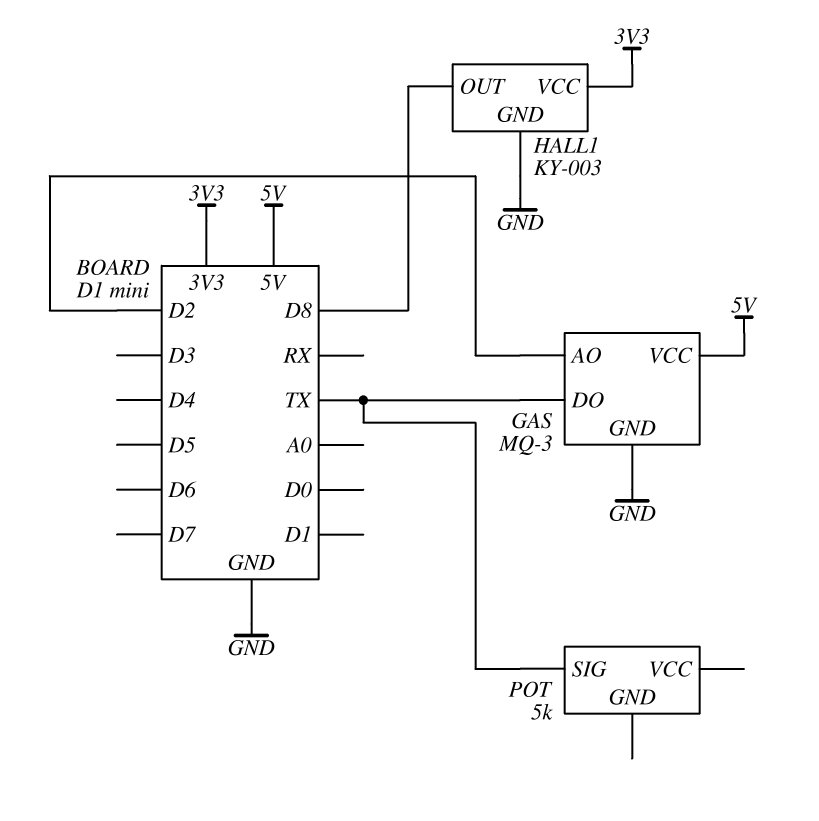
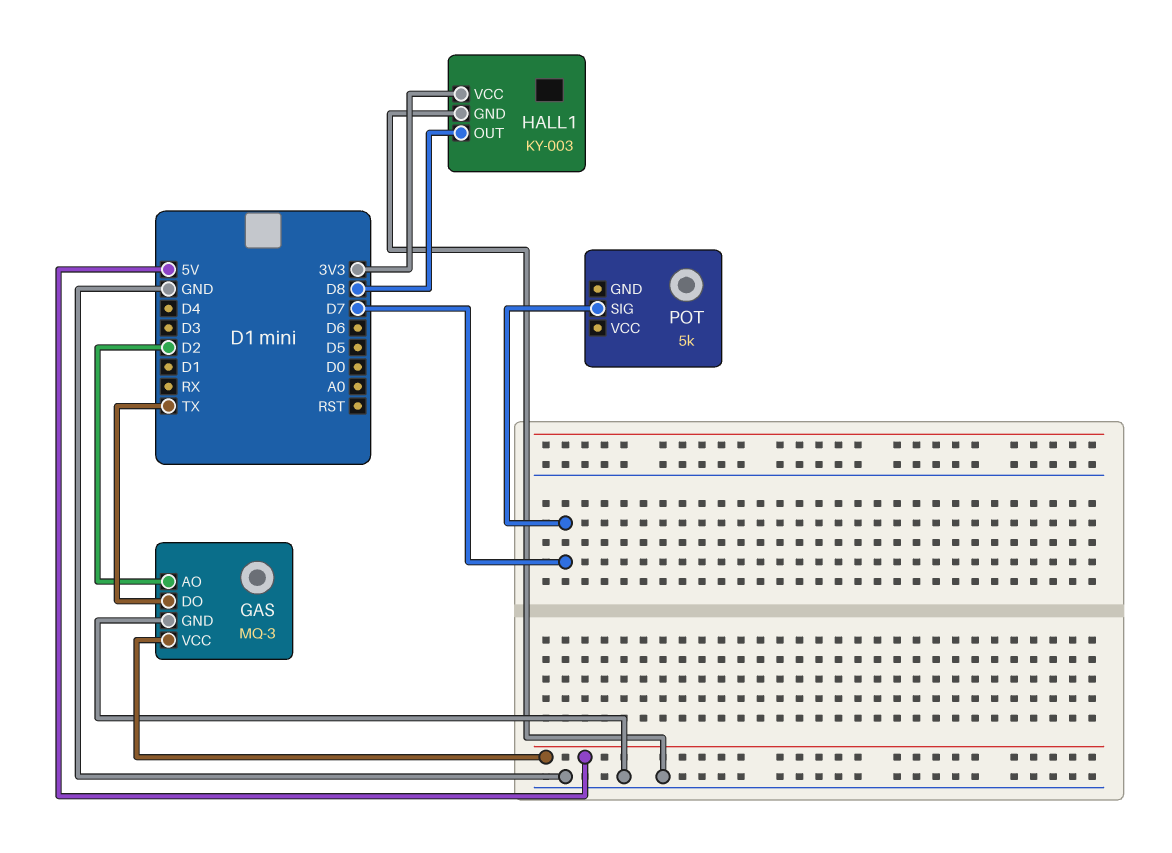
POT pin SIG: TX -> D7

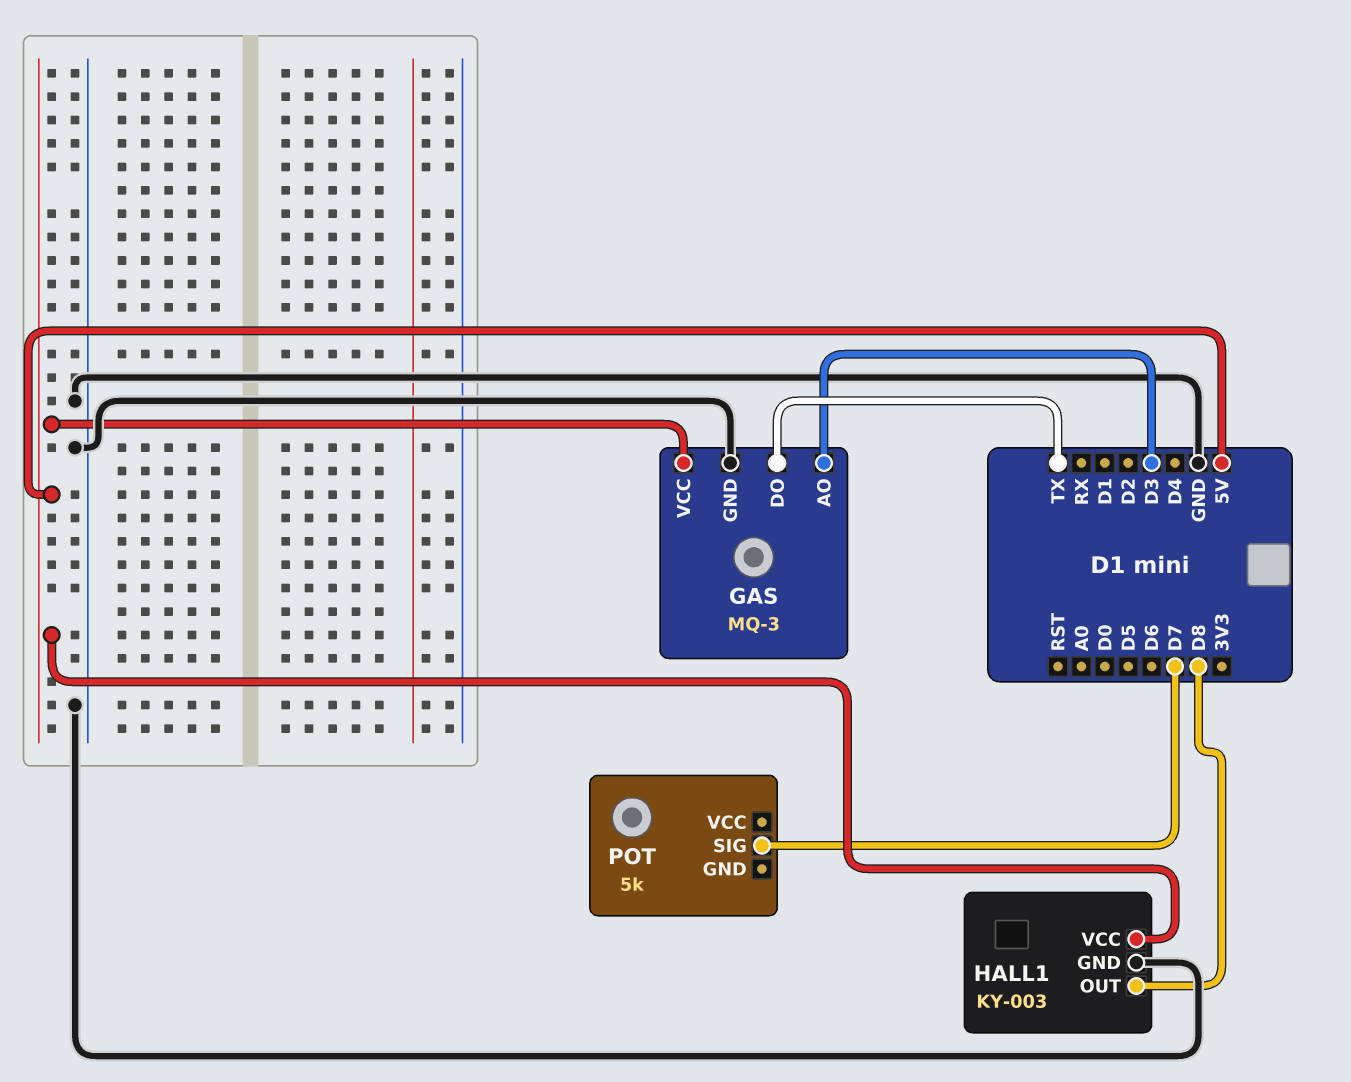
GAS pin AO: D2 -> D3
HALL1 pin VCC: 3V3 -> 5V

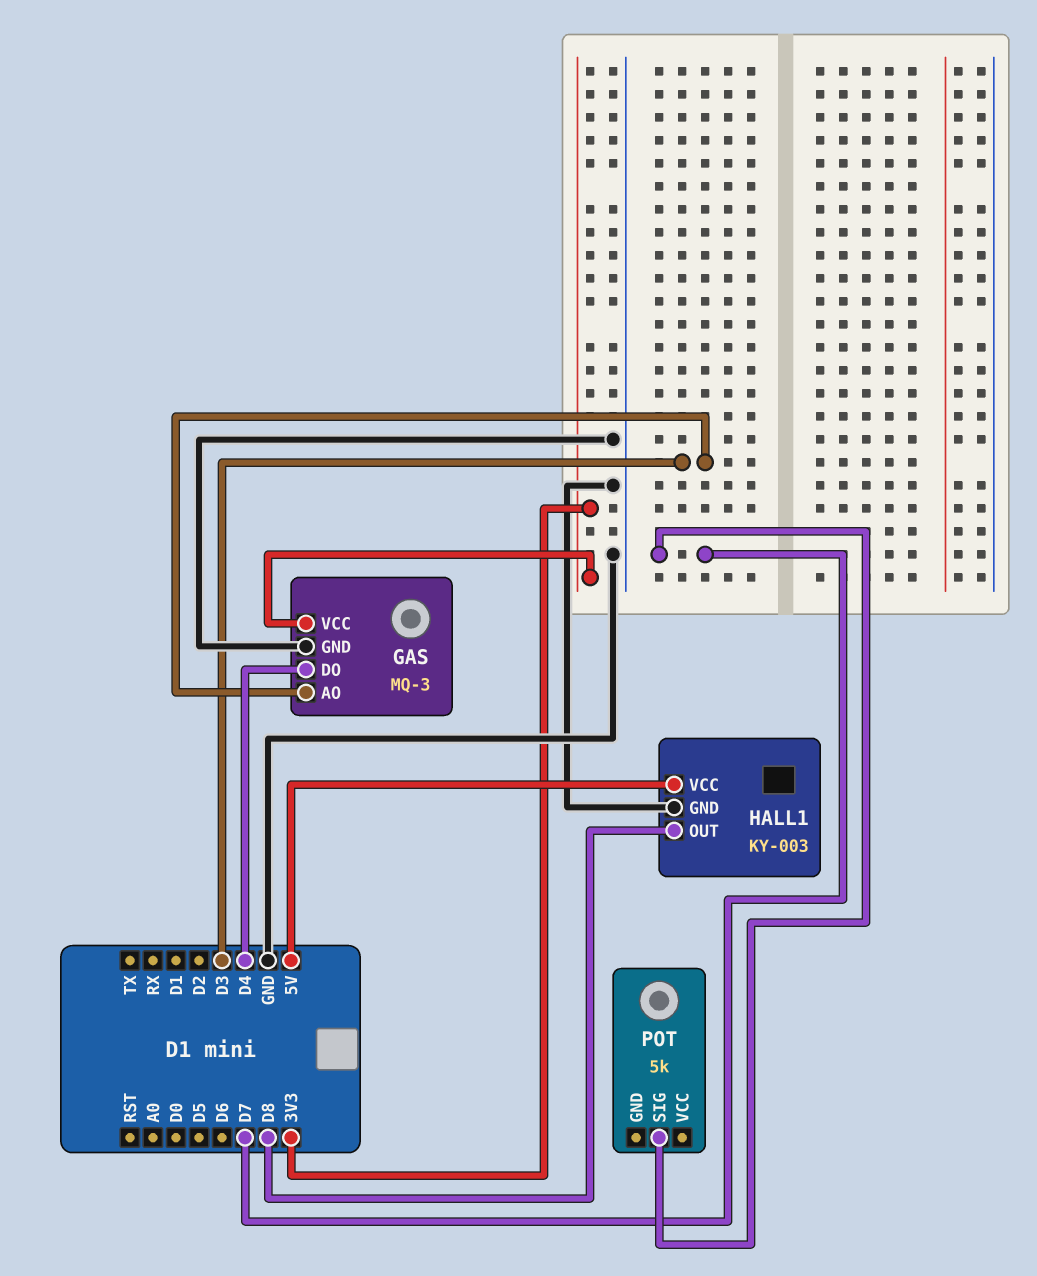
GAS pin DO: TX -> D4
GAS pin VCC: 5V -> 3V3

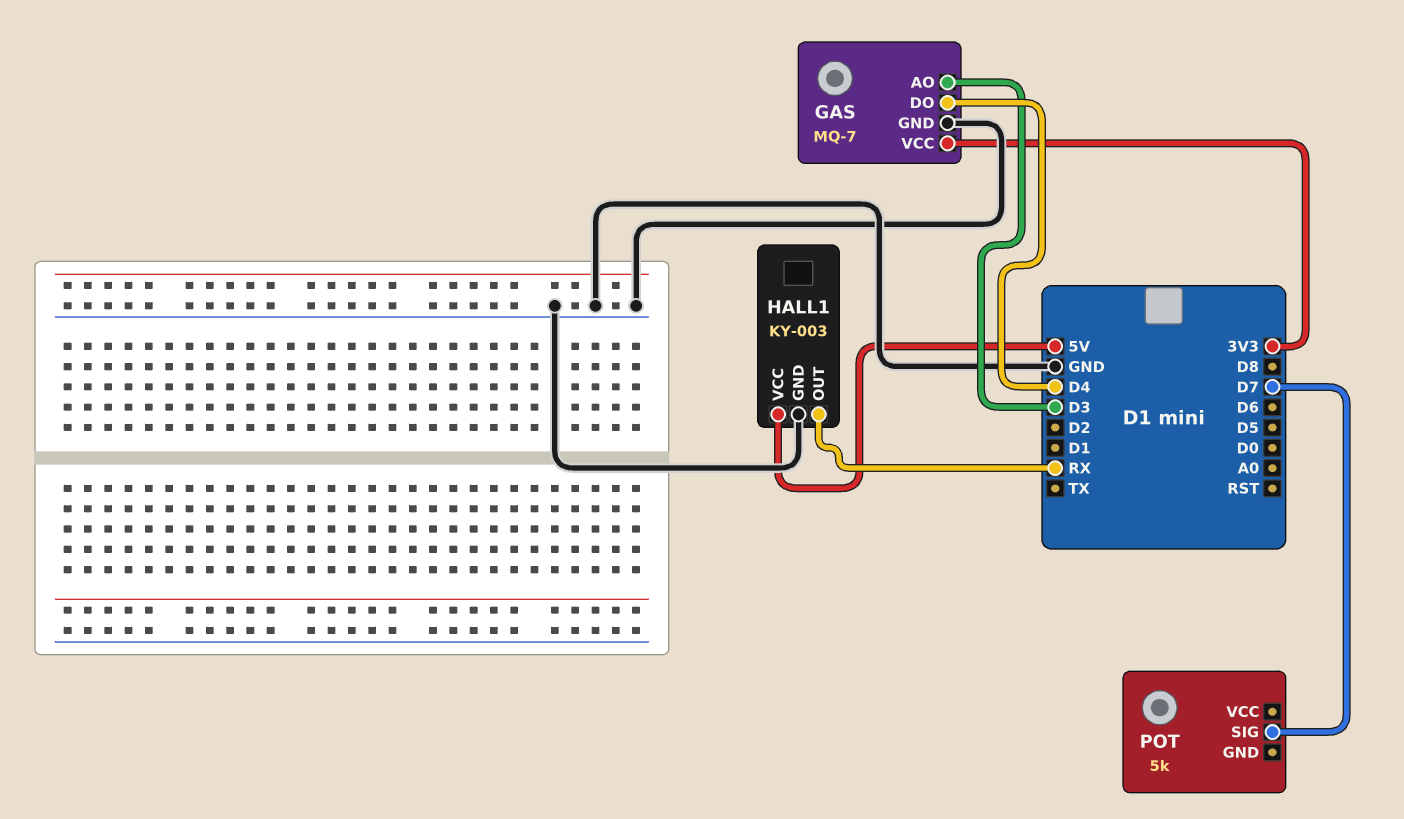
GAS: MQ-3 -> MQ-7
HALL1 pin OUT: D8 -> RX

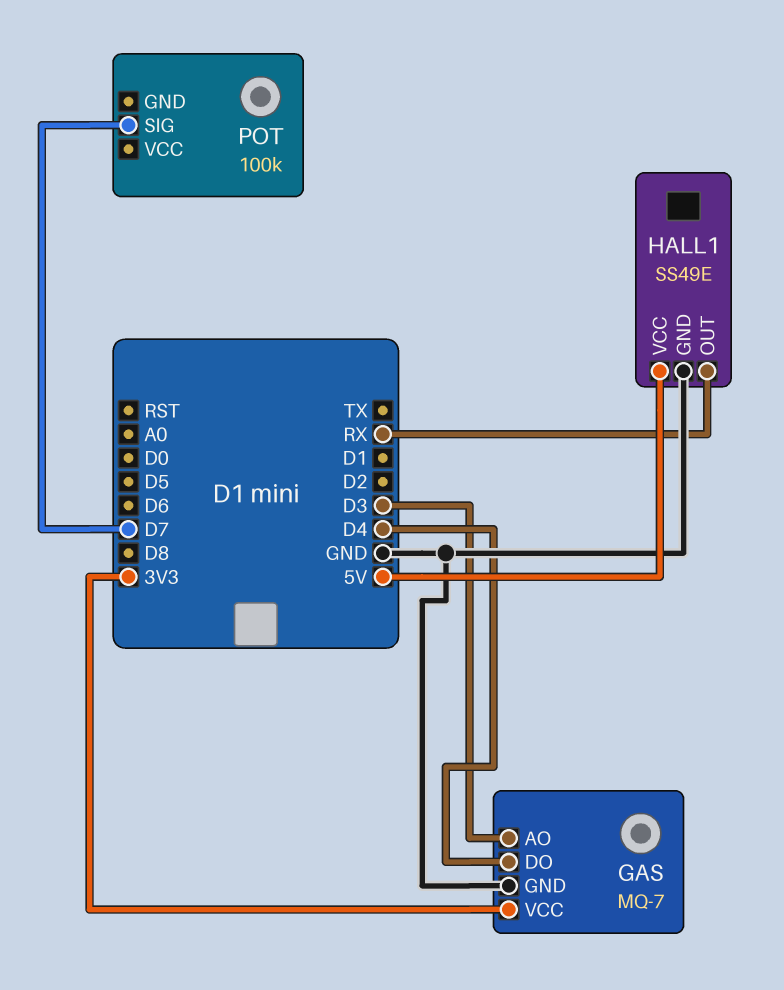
HALL1: KY-003 -> SS49E
POT: 5k -> 100k

